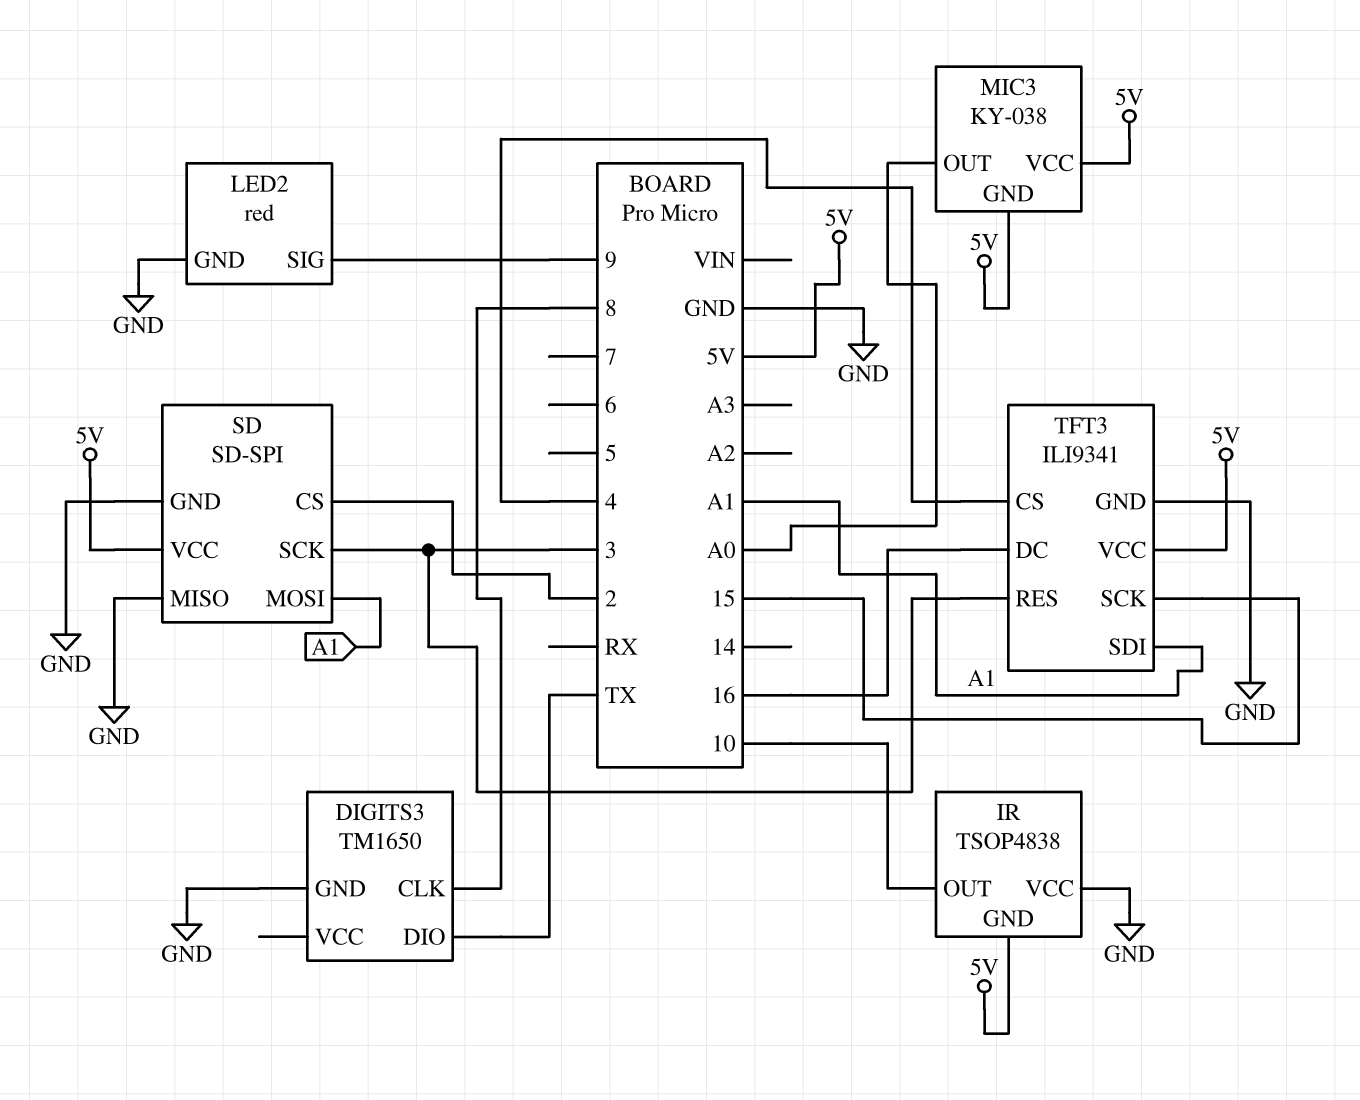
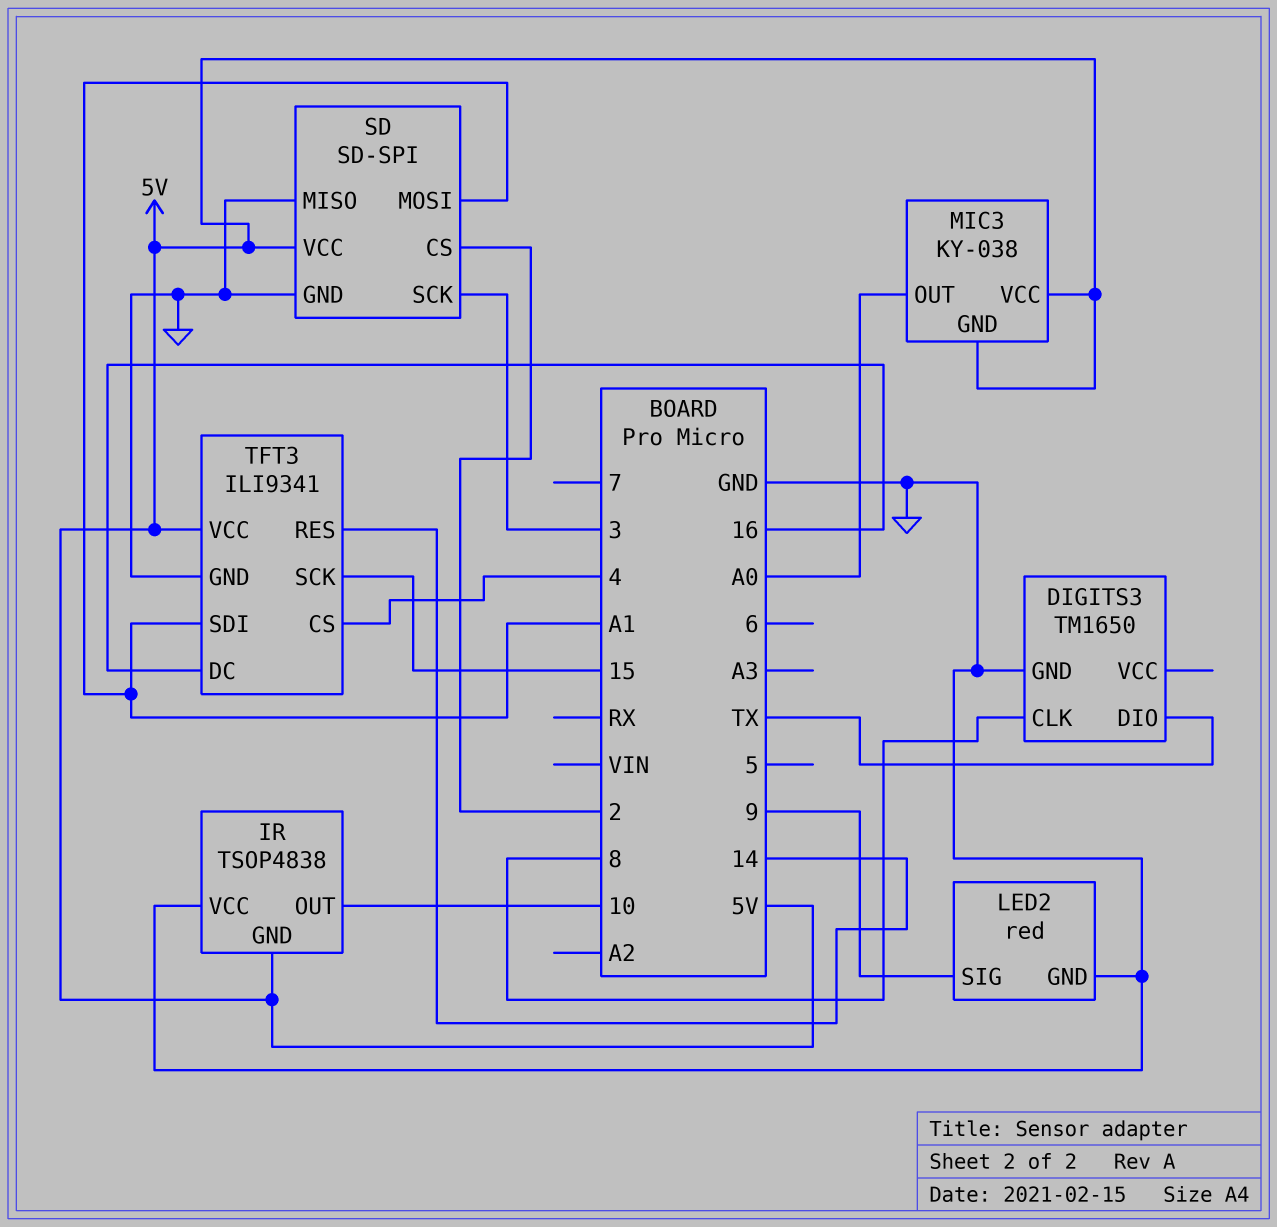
TFT3 pin RES: 3 -> 14

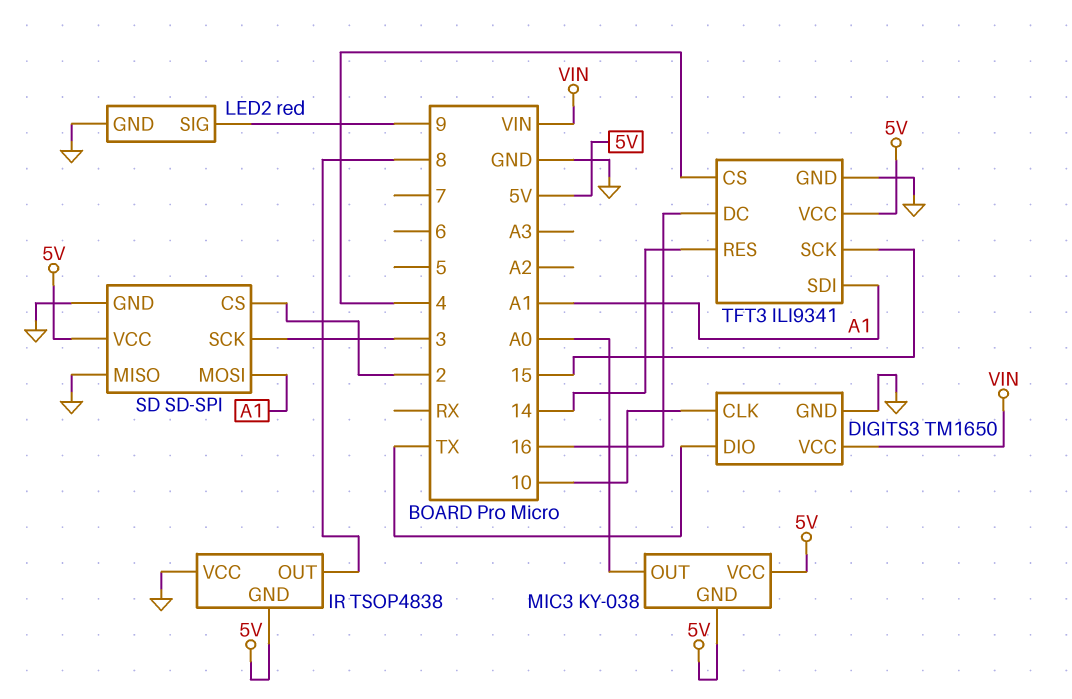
DIGITS3 pin CLK: 8 -> 10
DIGITS3 pin VCC: none -> VIN
IR pin OUT: 10 -> 8

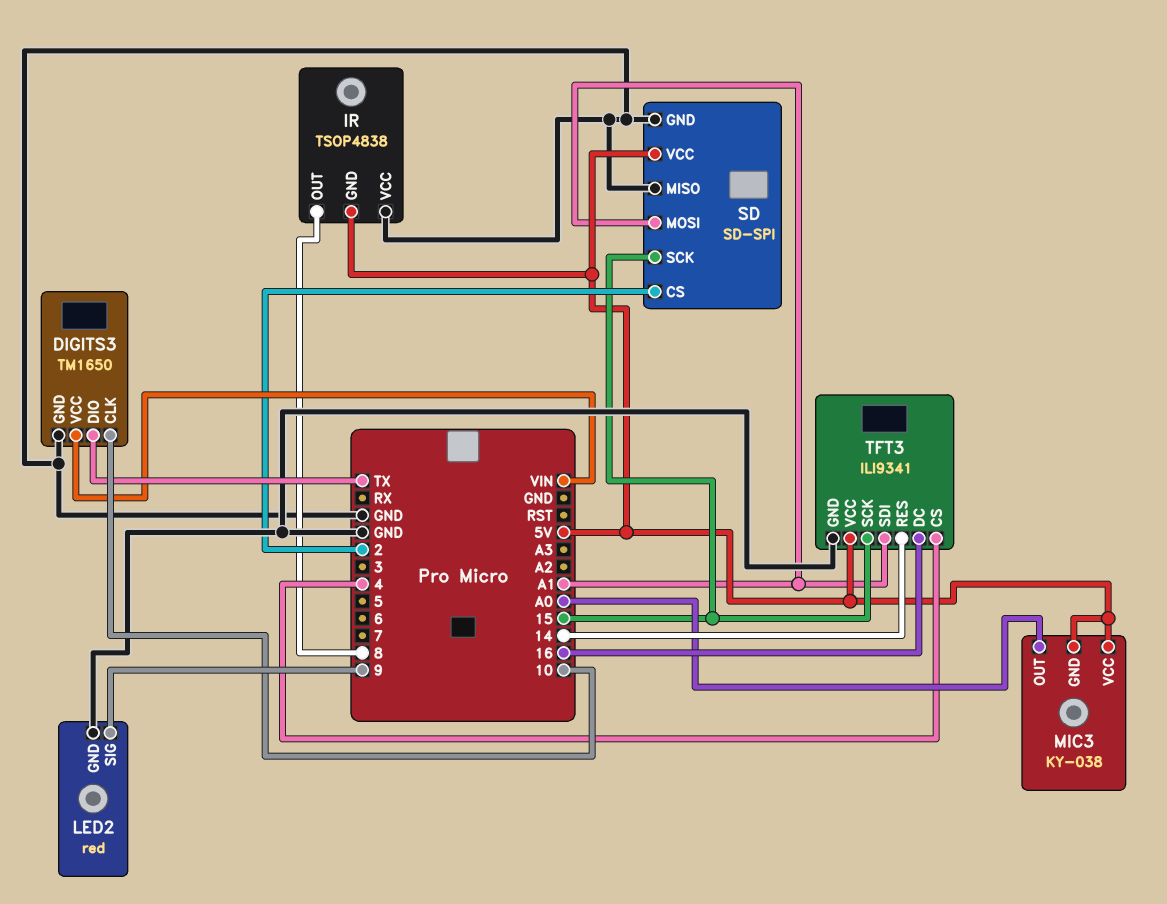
SD pin SCK: 3 -> 15

